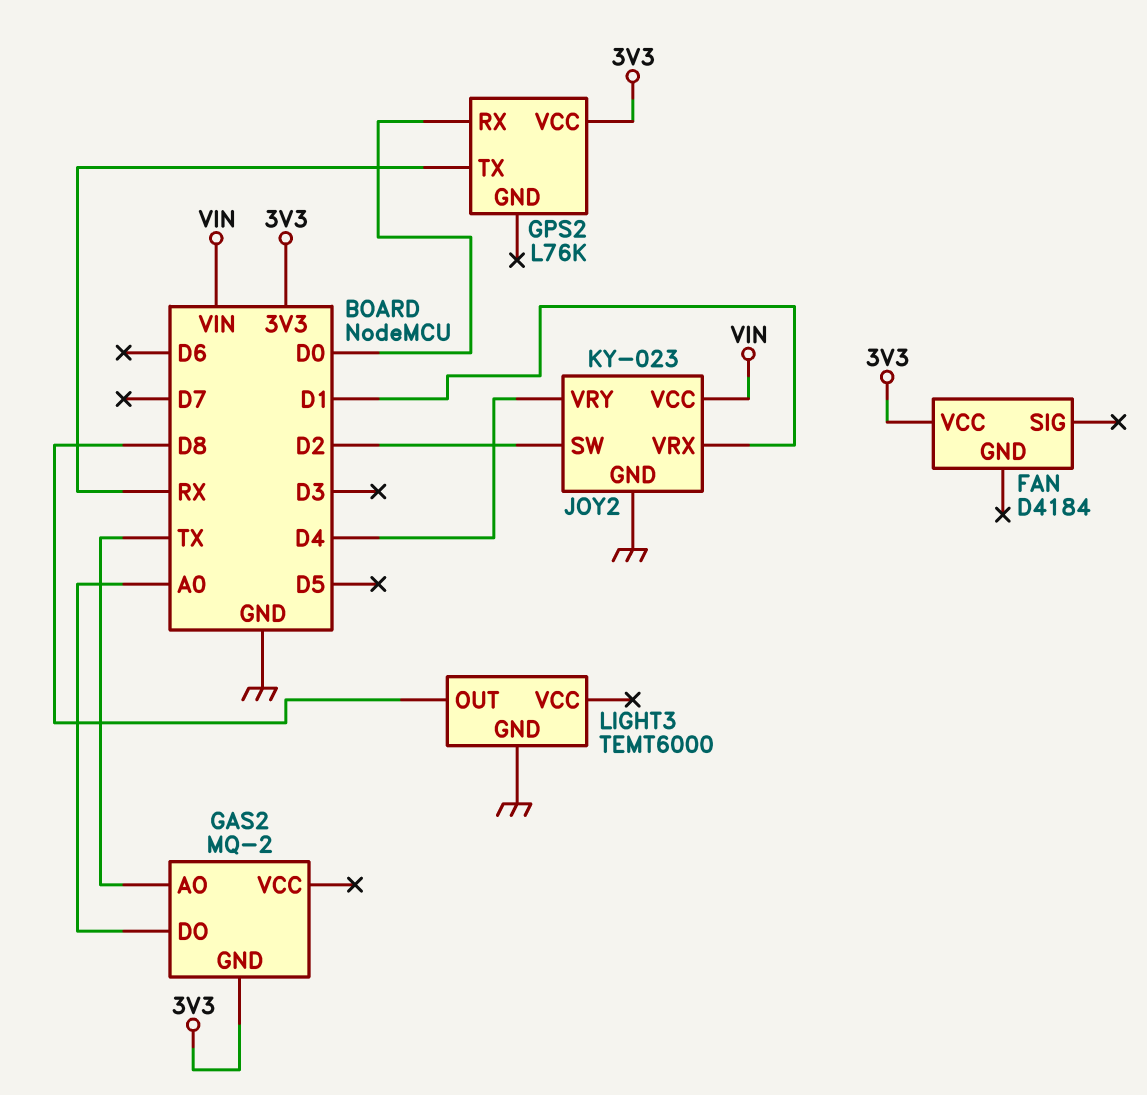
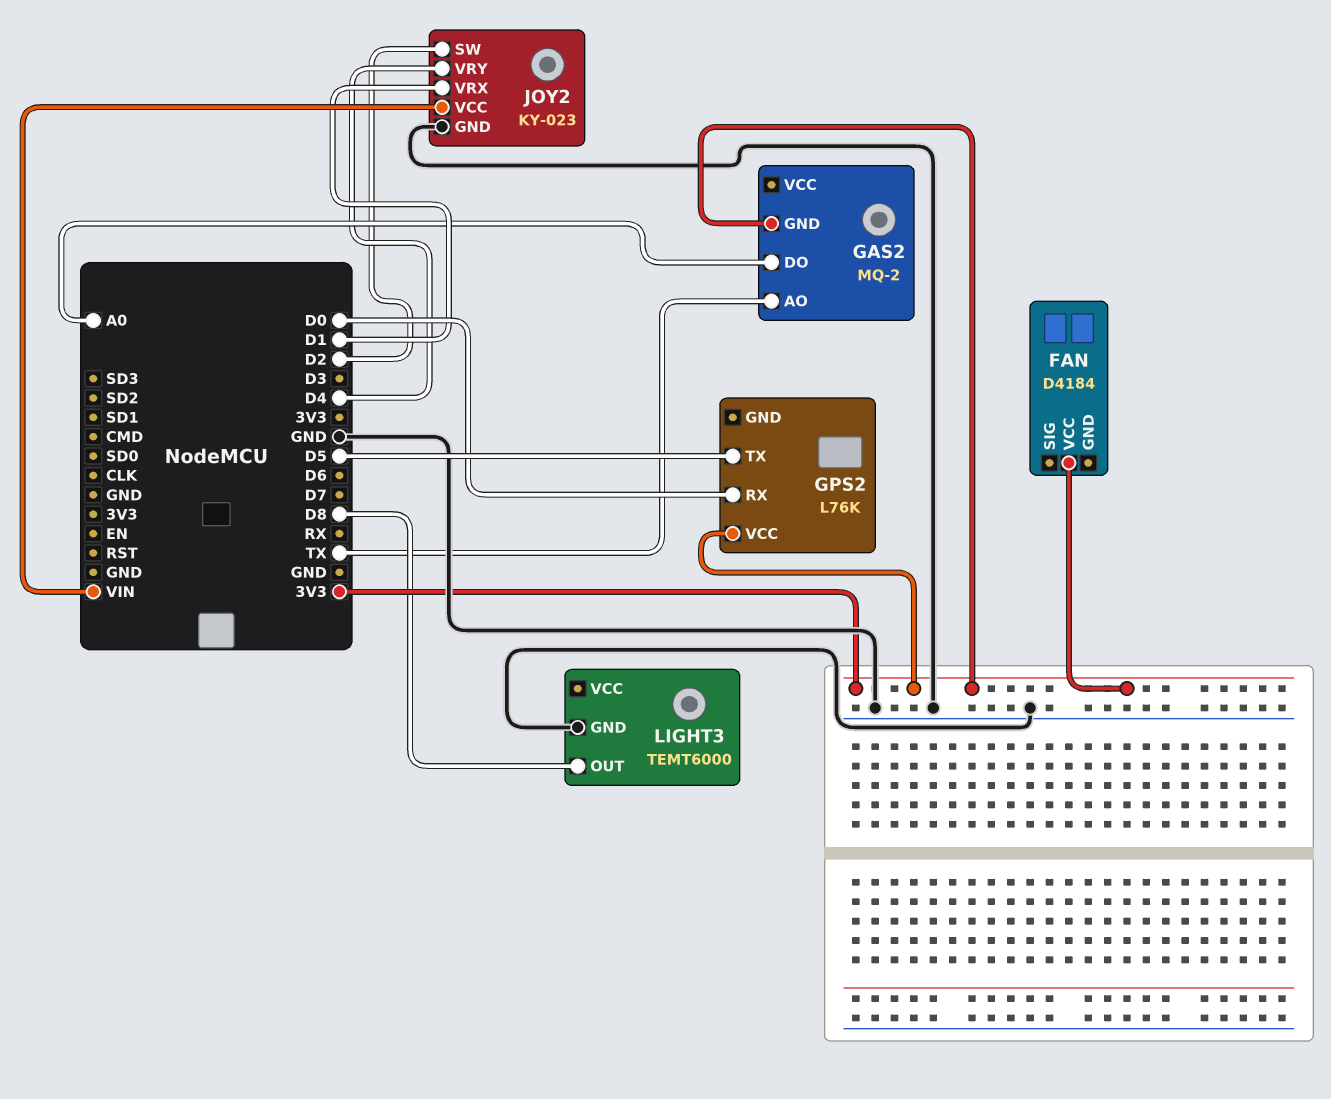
GPS2 pin TX: RX -> D5

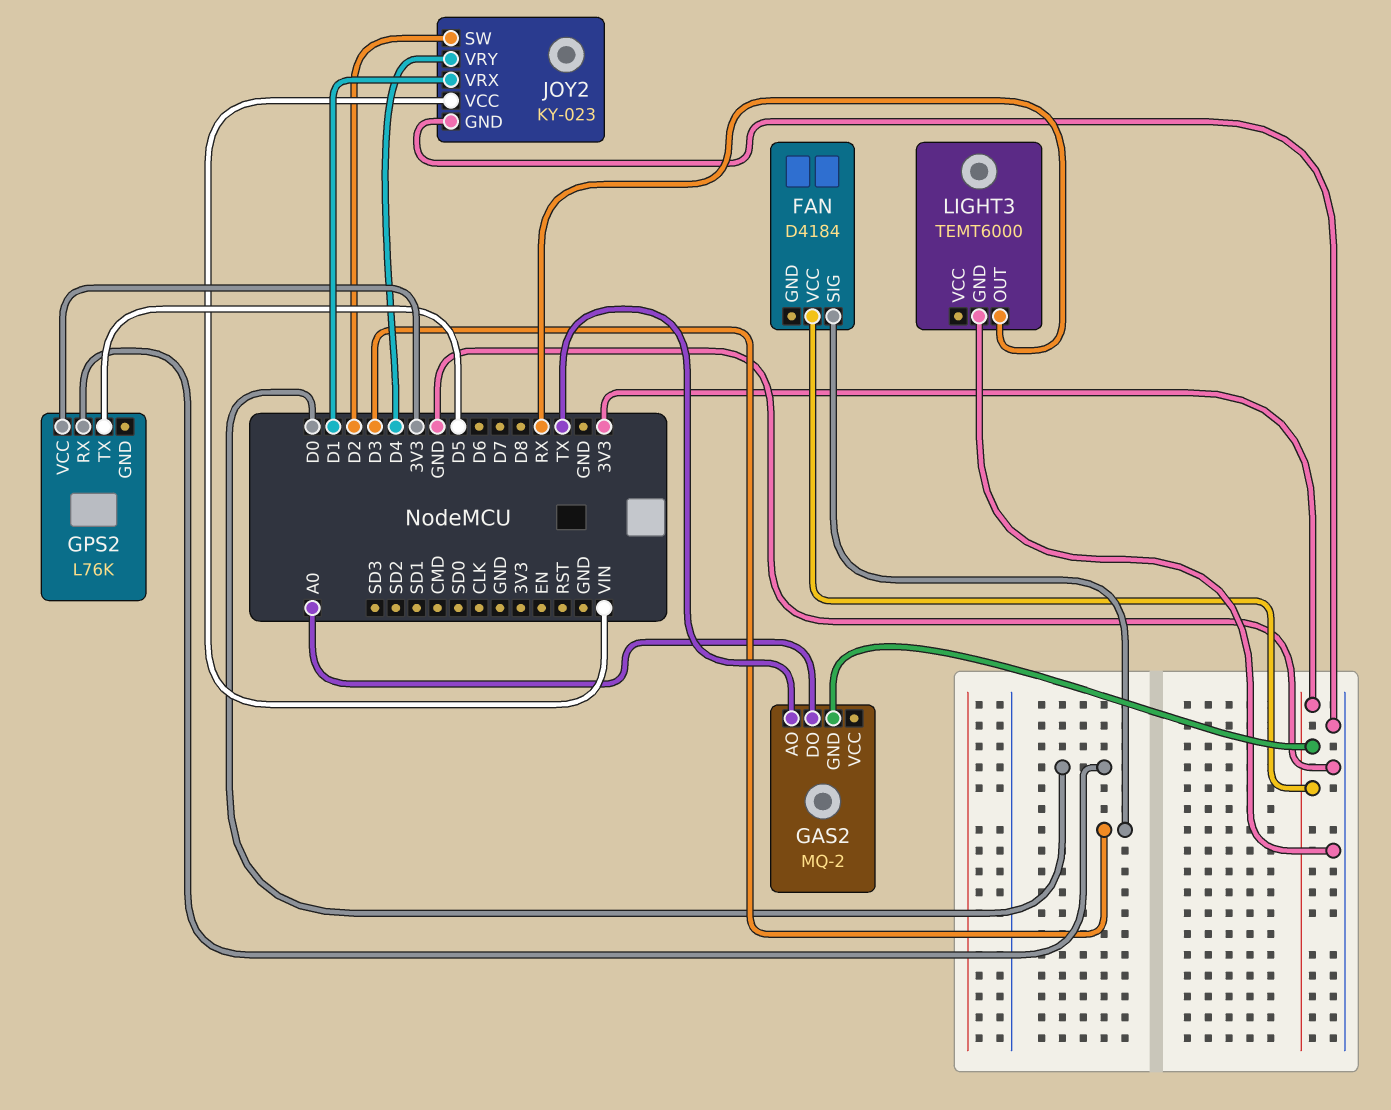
FAN pin SIG: none -> D3
LIGHT3 pin OUT: D8 -> RX

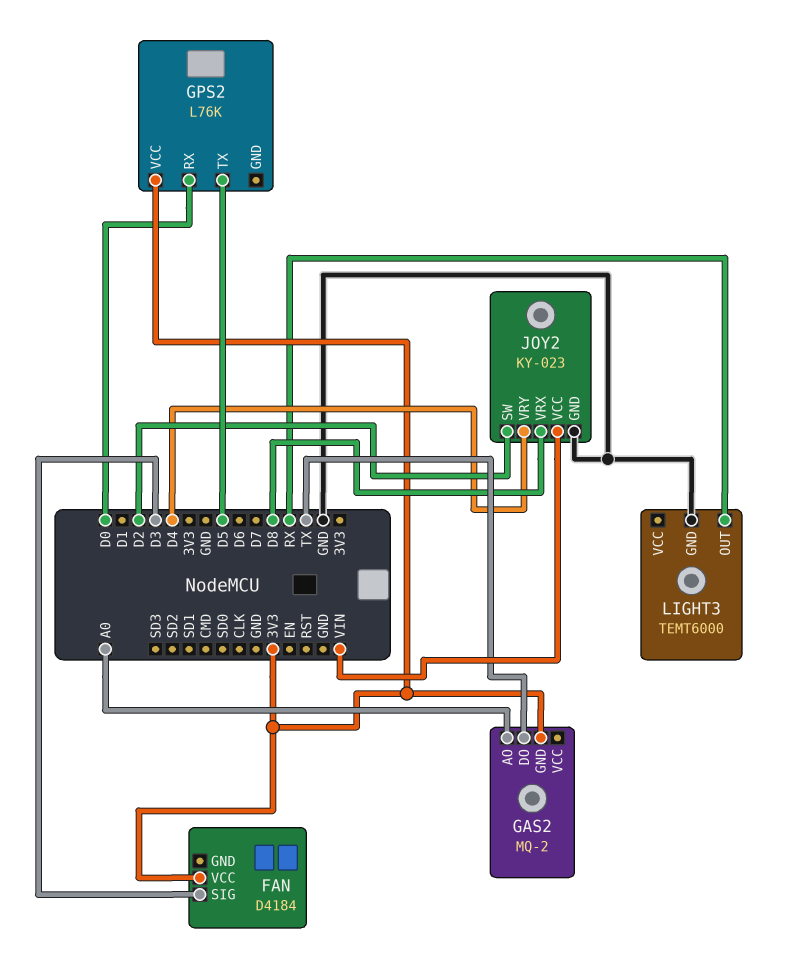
GAS2 pin AO: TX -> A0
GAS2 pin DO: A0 -> TX
JOY2 pin VRX: D1 -> D8

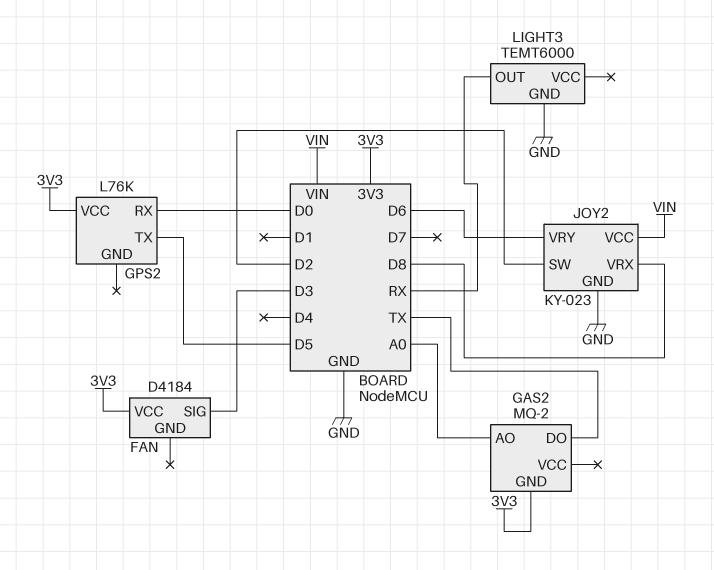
JOY2 pin VRY: D4 -> D6

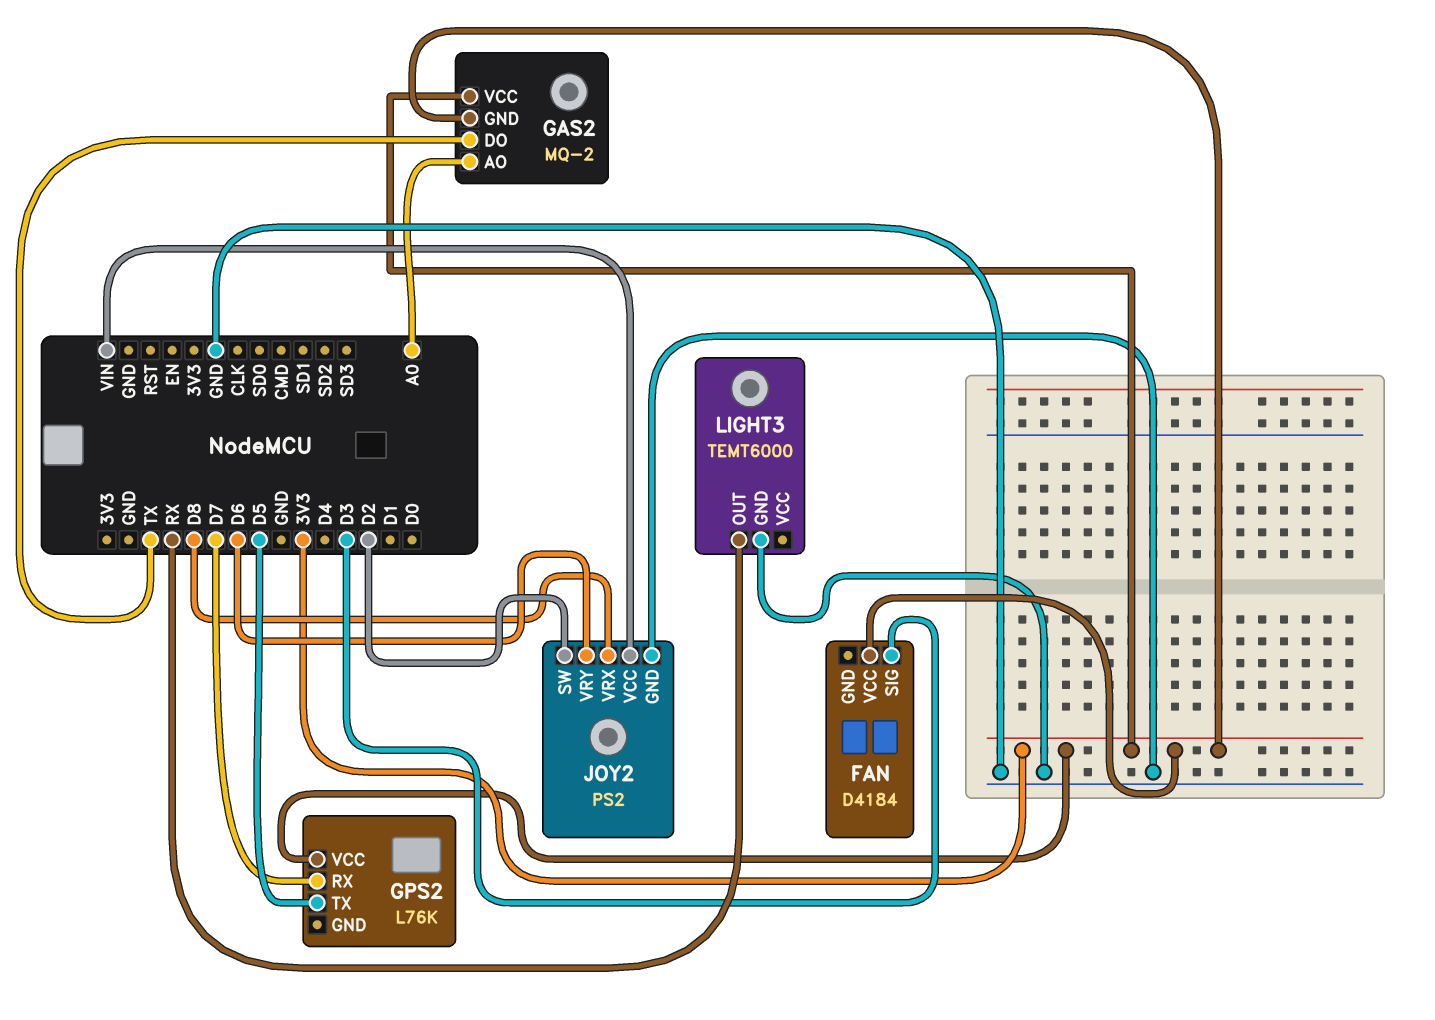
GAS2 pin VCC: none -> 3V3
GPS2 pin RX: D0 -> D7
JOY2: KY-023 -> PS2

